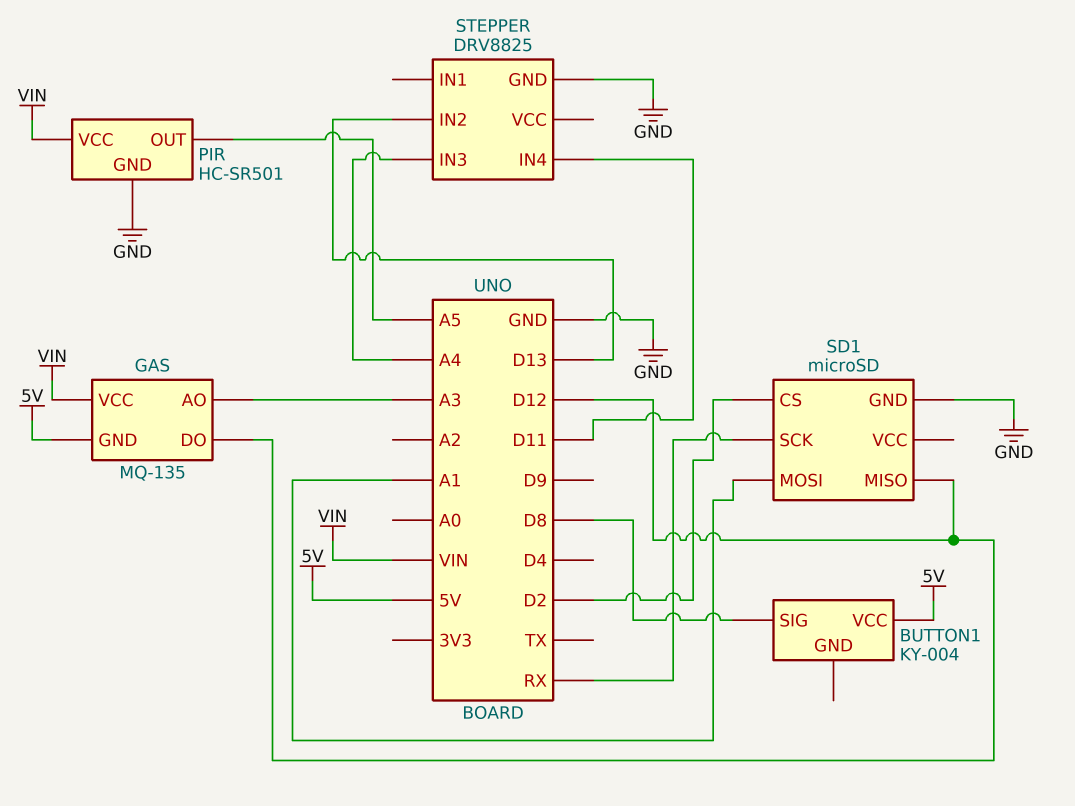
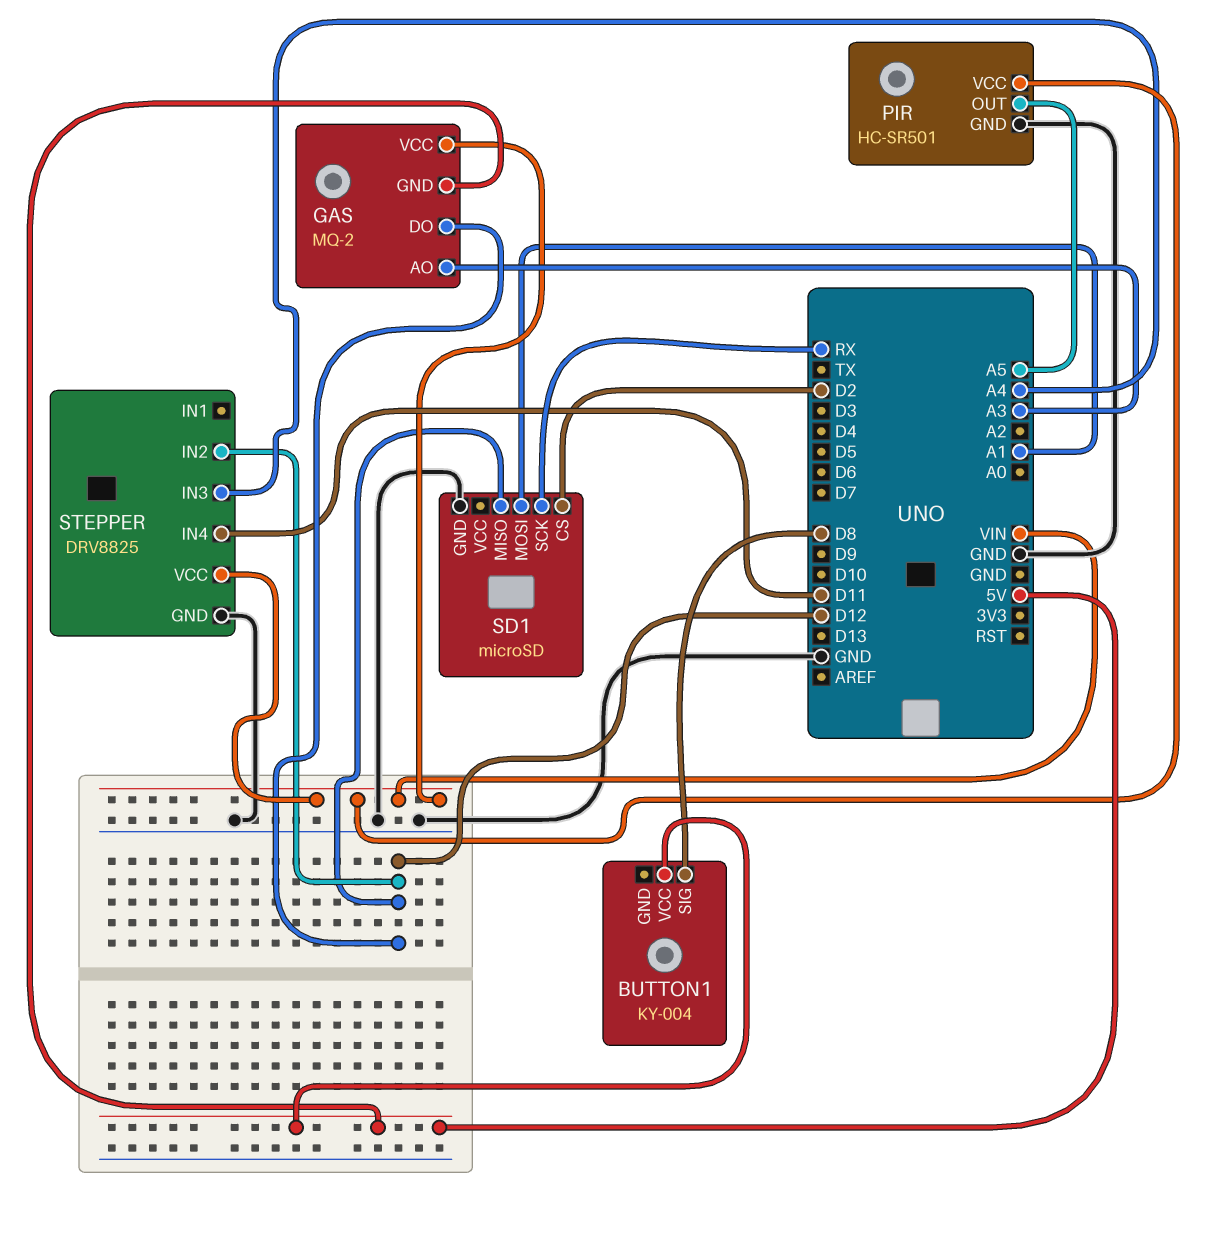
GAS: MQ-135 -> MQ-2
STEPPER pin IN2: D13 -> D12
STEPPER pin VCC: none -> VIN

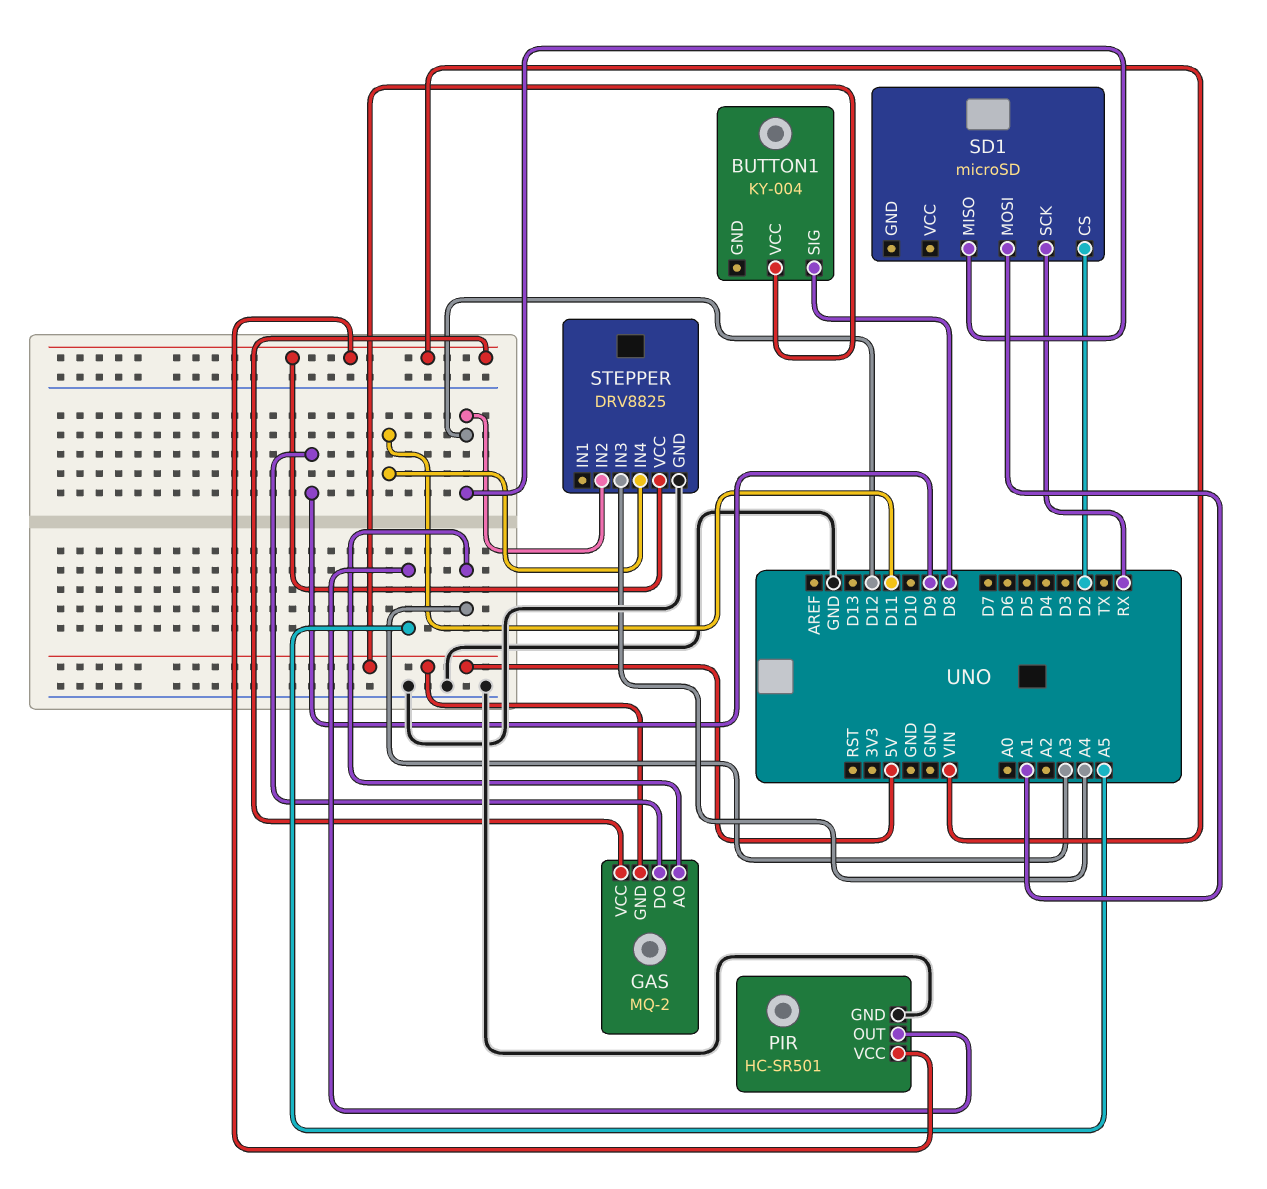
GAS pin DO: D12 -> D9
SD1 pin GND: GND -> none

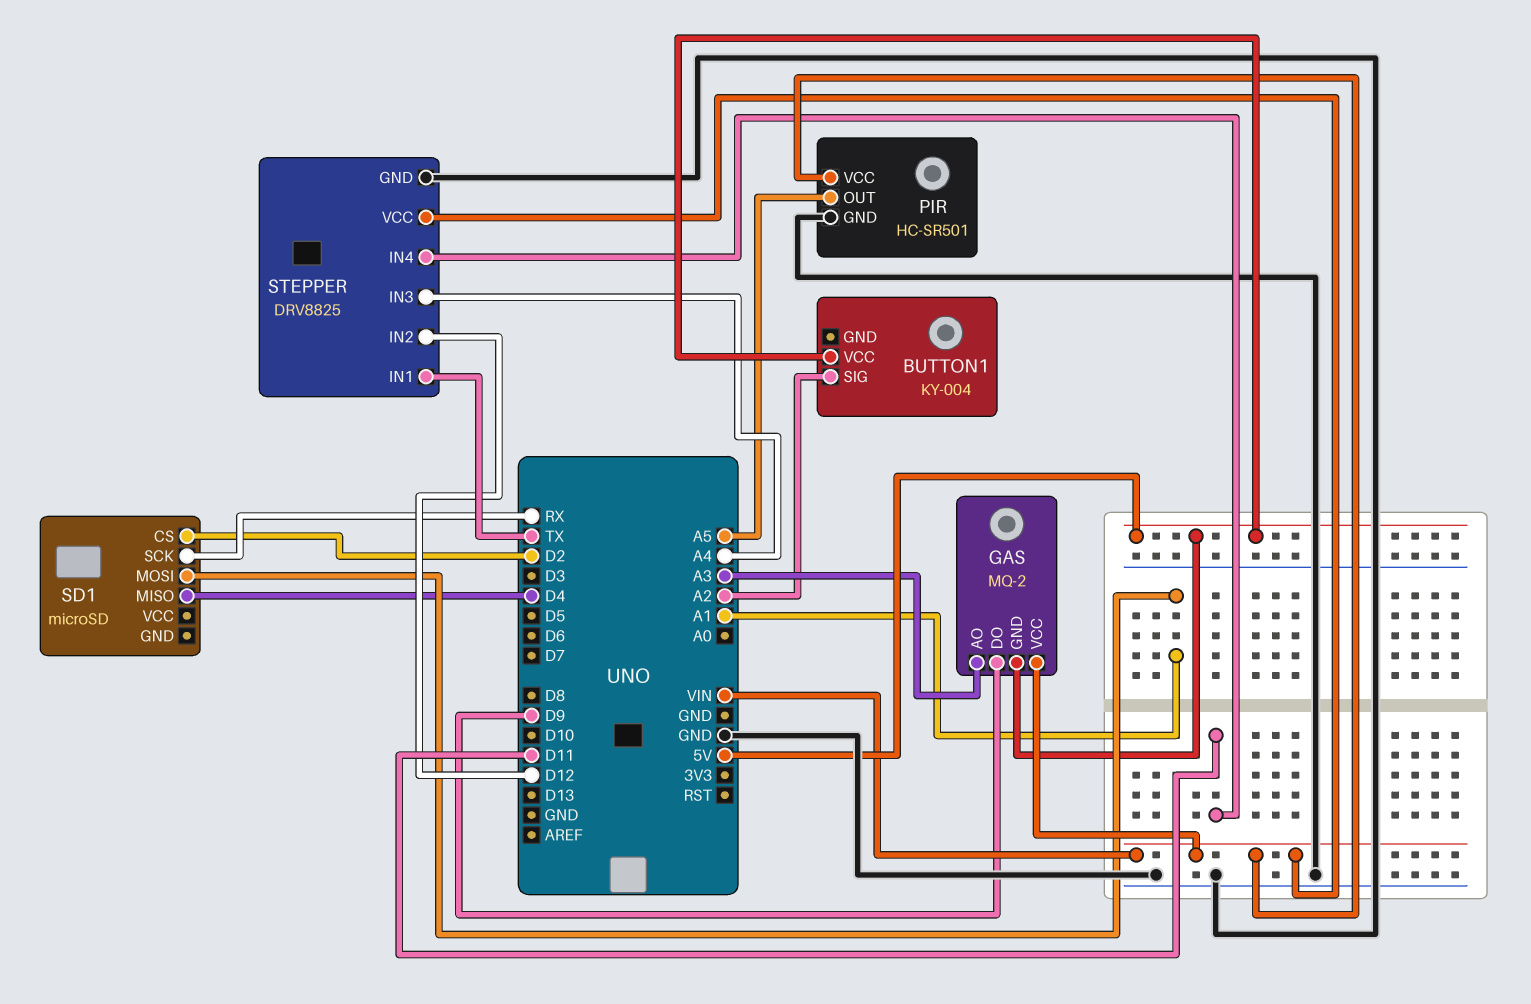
BUTTON1 pin SIG: D8 -> A2
SD1 pin MISO: D12 -> D4
STEPPER pin IN1: none -> TX

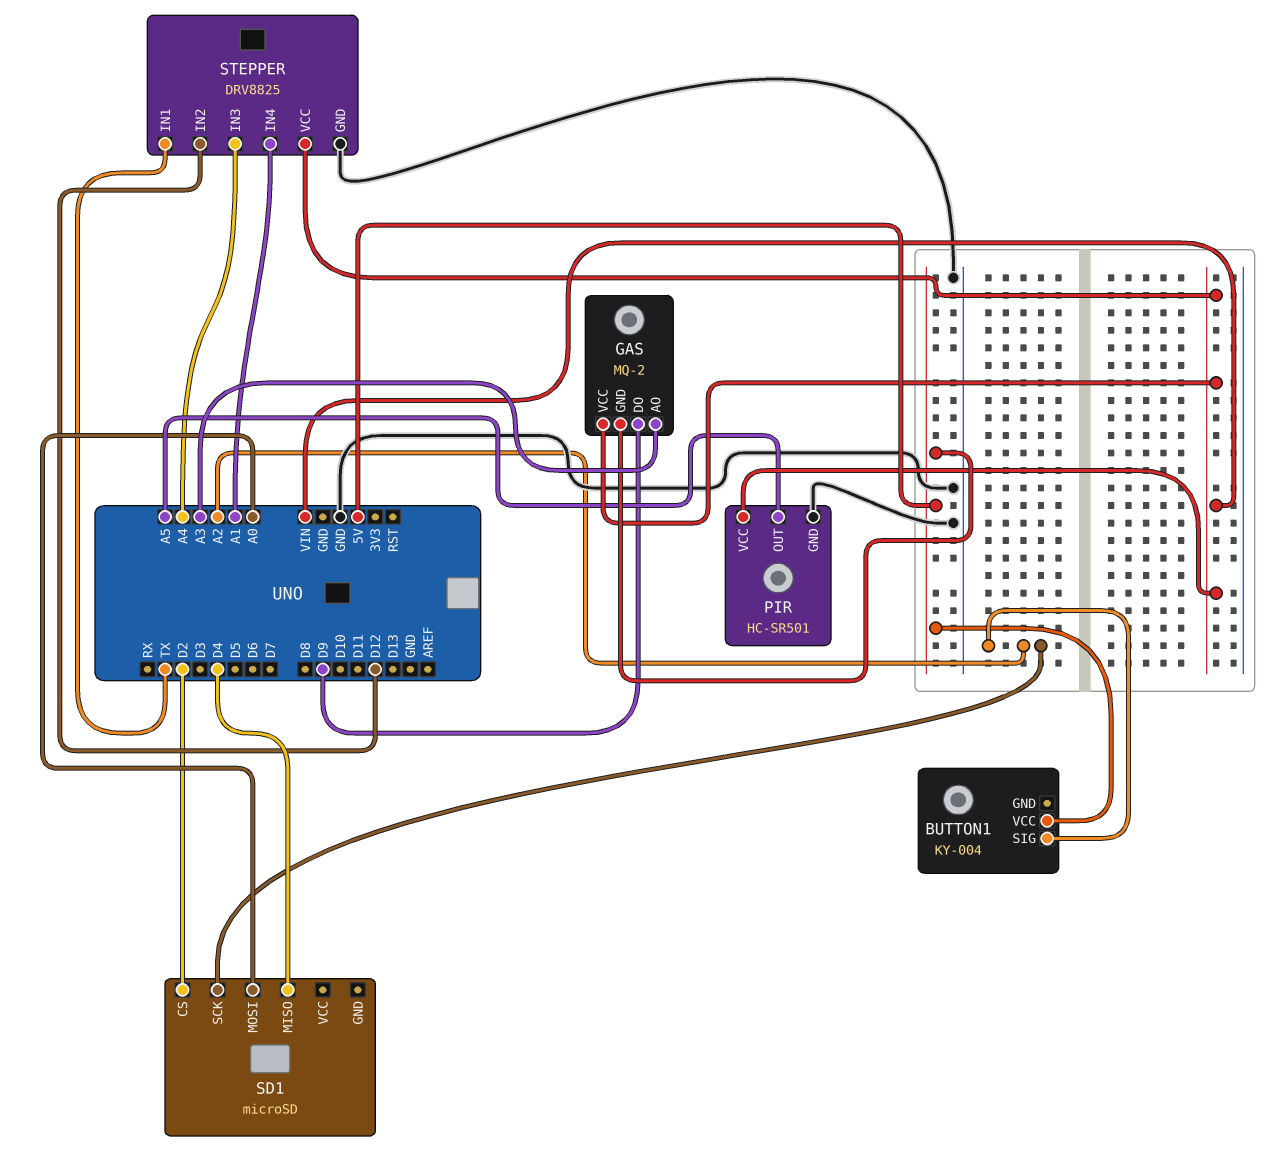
SD1 pin MOSI: A1 -> A0
SD1 pin SCK: RX -> A2
STEPPER pin IN4: D11 -> A1

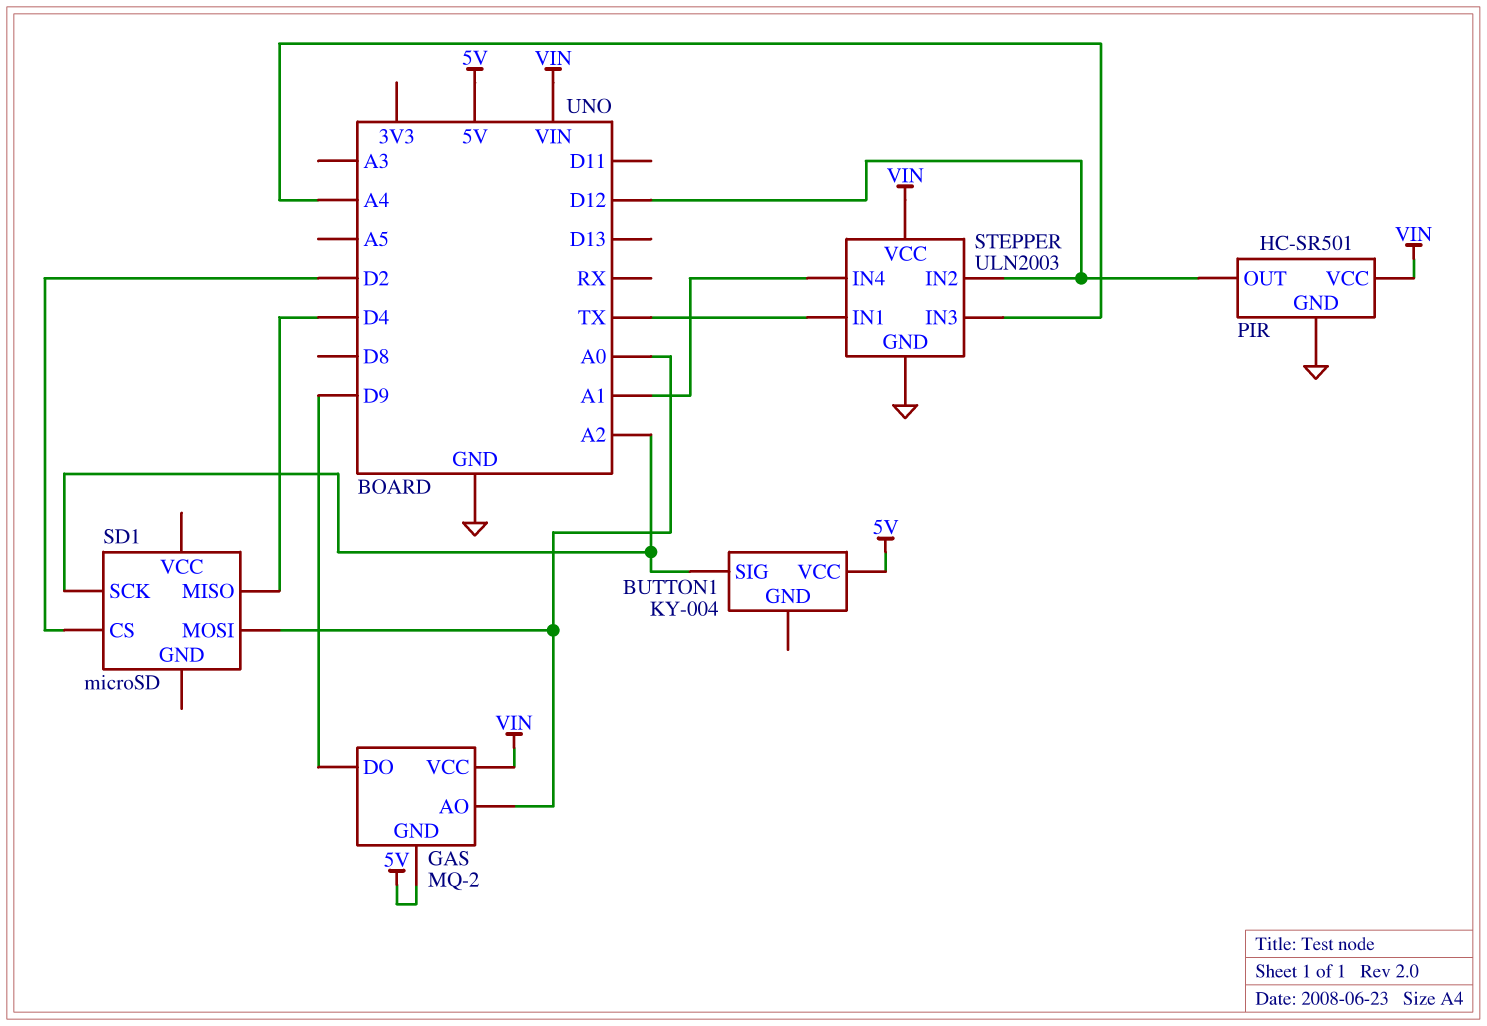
GAS pin AO: A3 -> A0
PIR pin OUT: A5 -> D12
STEPPER: DRV8825 -> ULN2003

